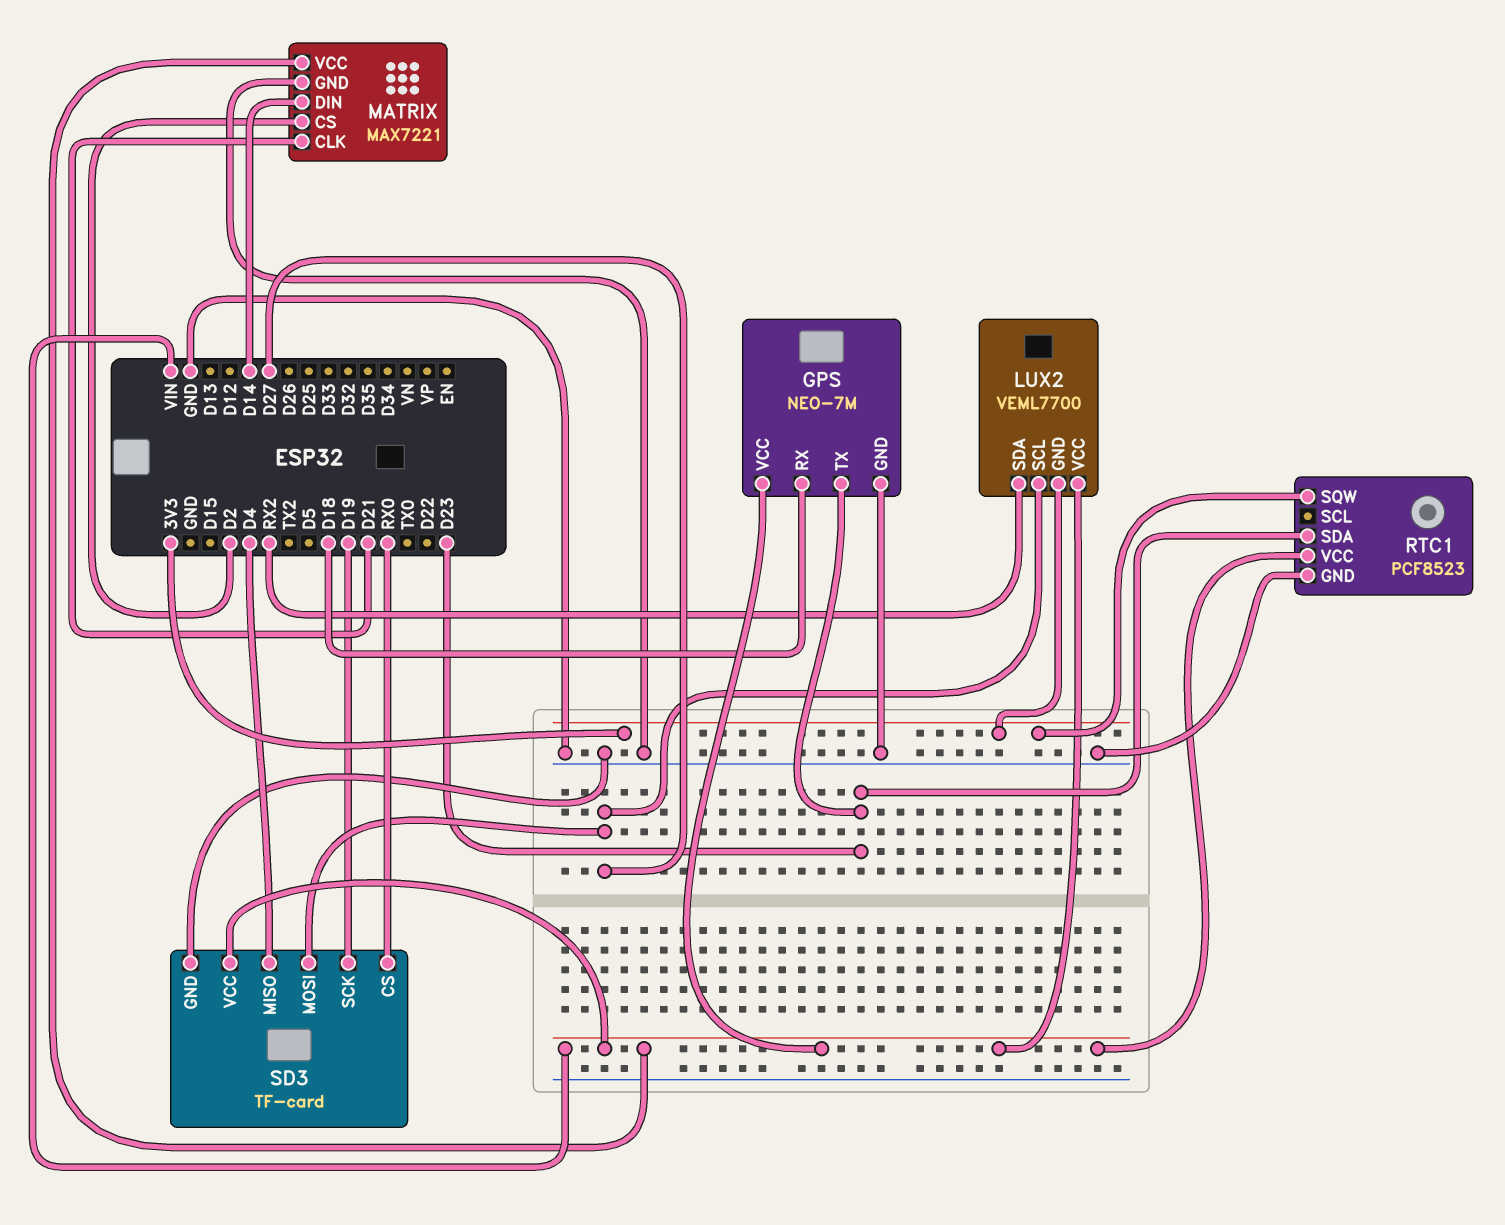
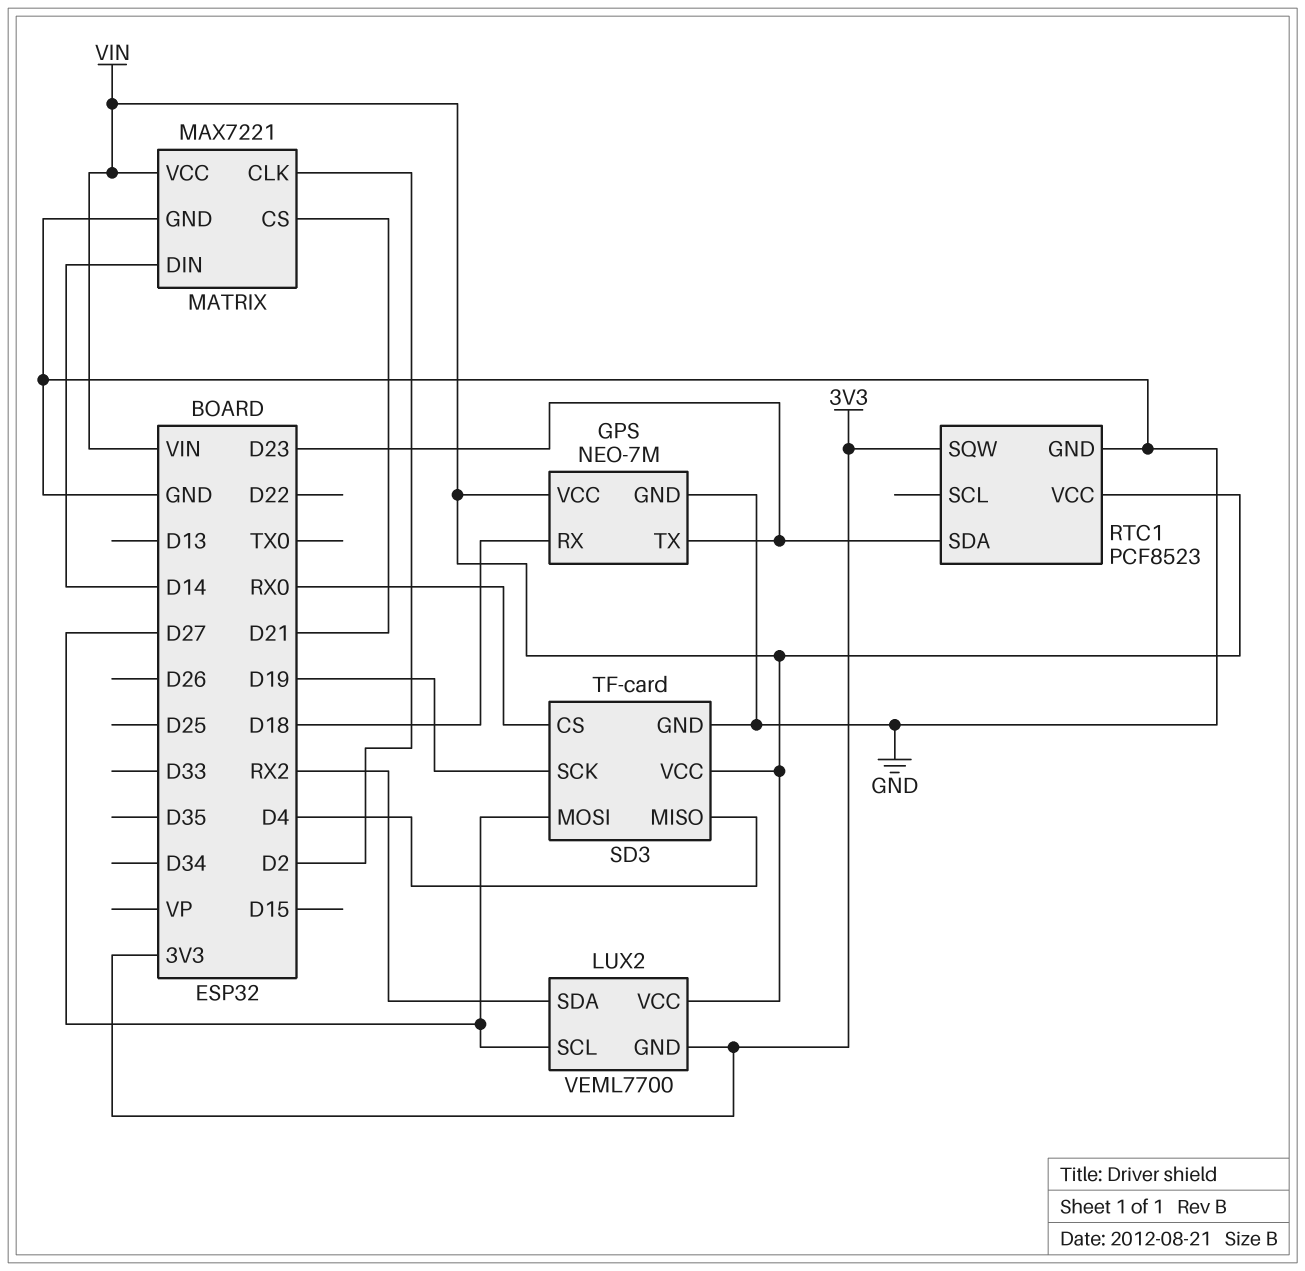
MATRIX pin CLK: D21 -> D2
MATRIX pin CS: D2 -> D21

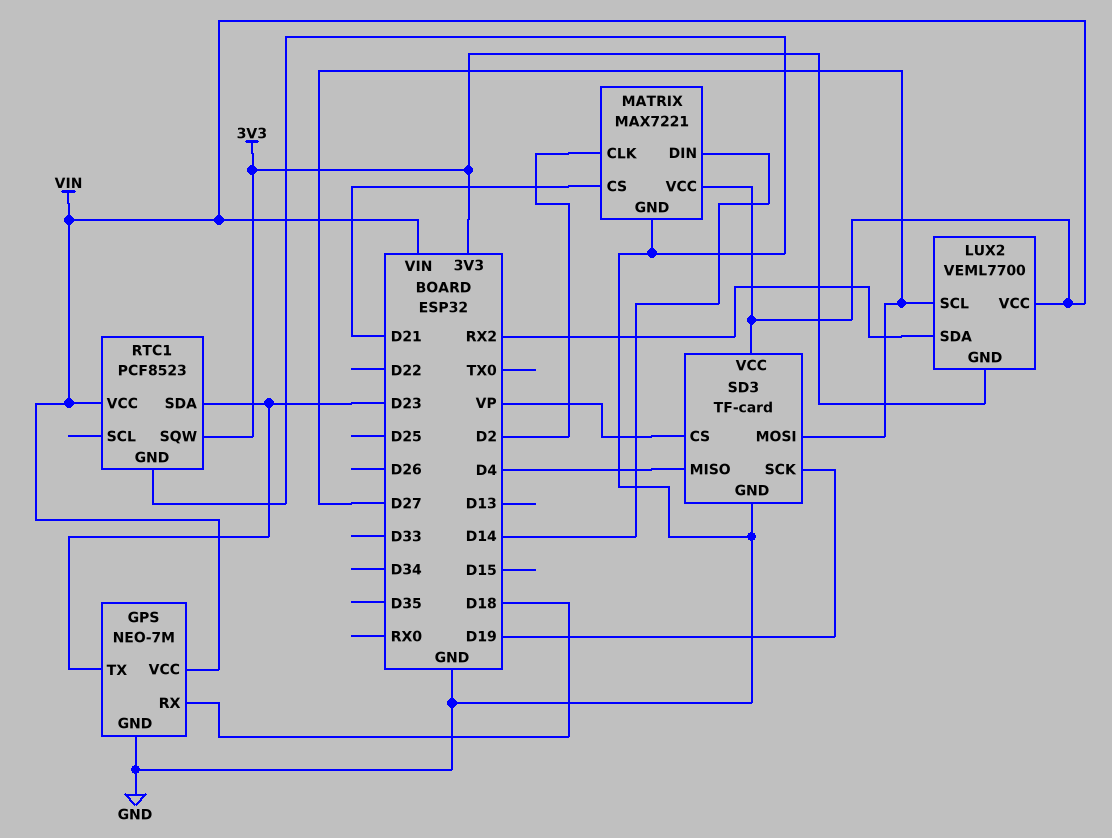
SD3 pin CS: RX0 -> VP

